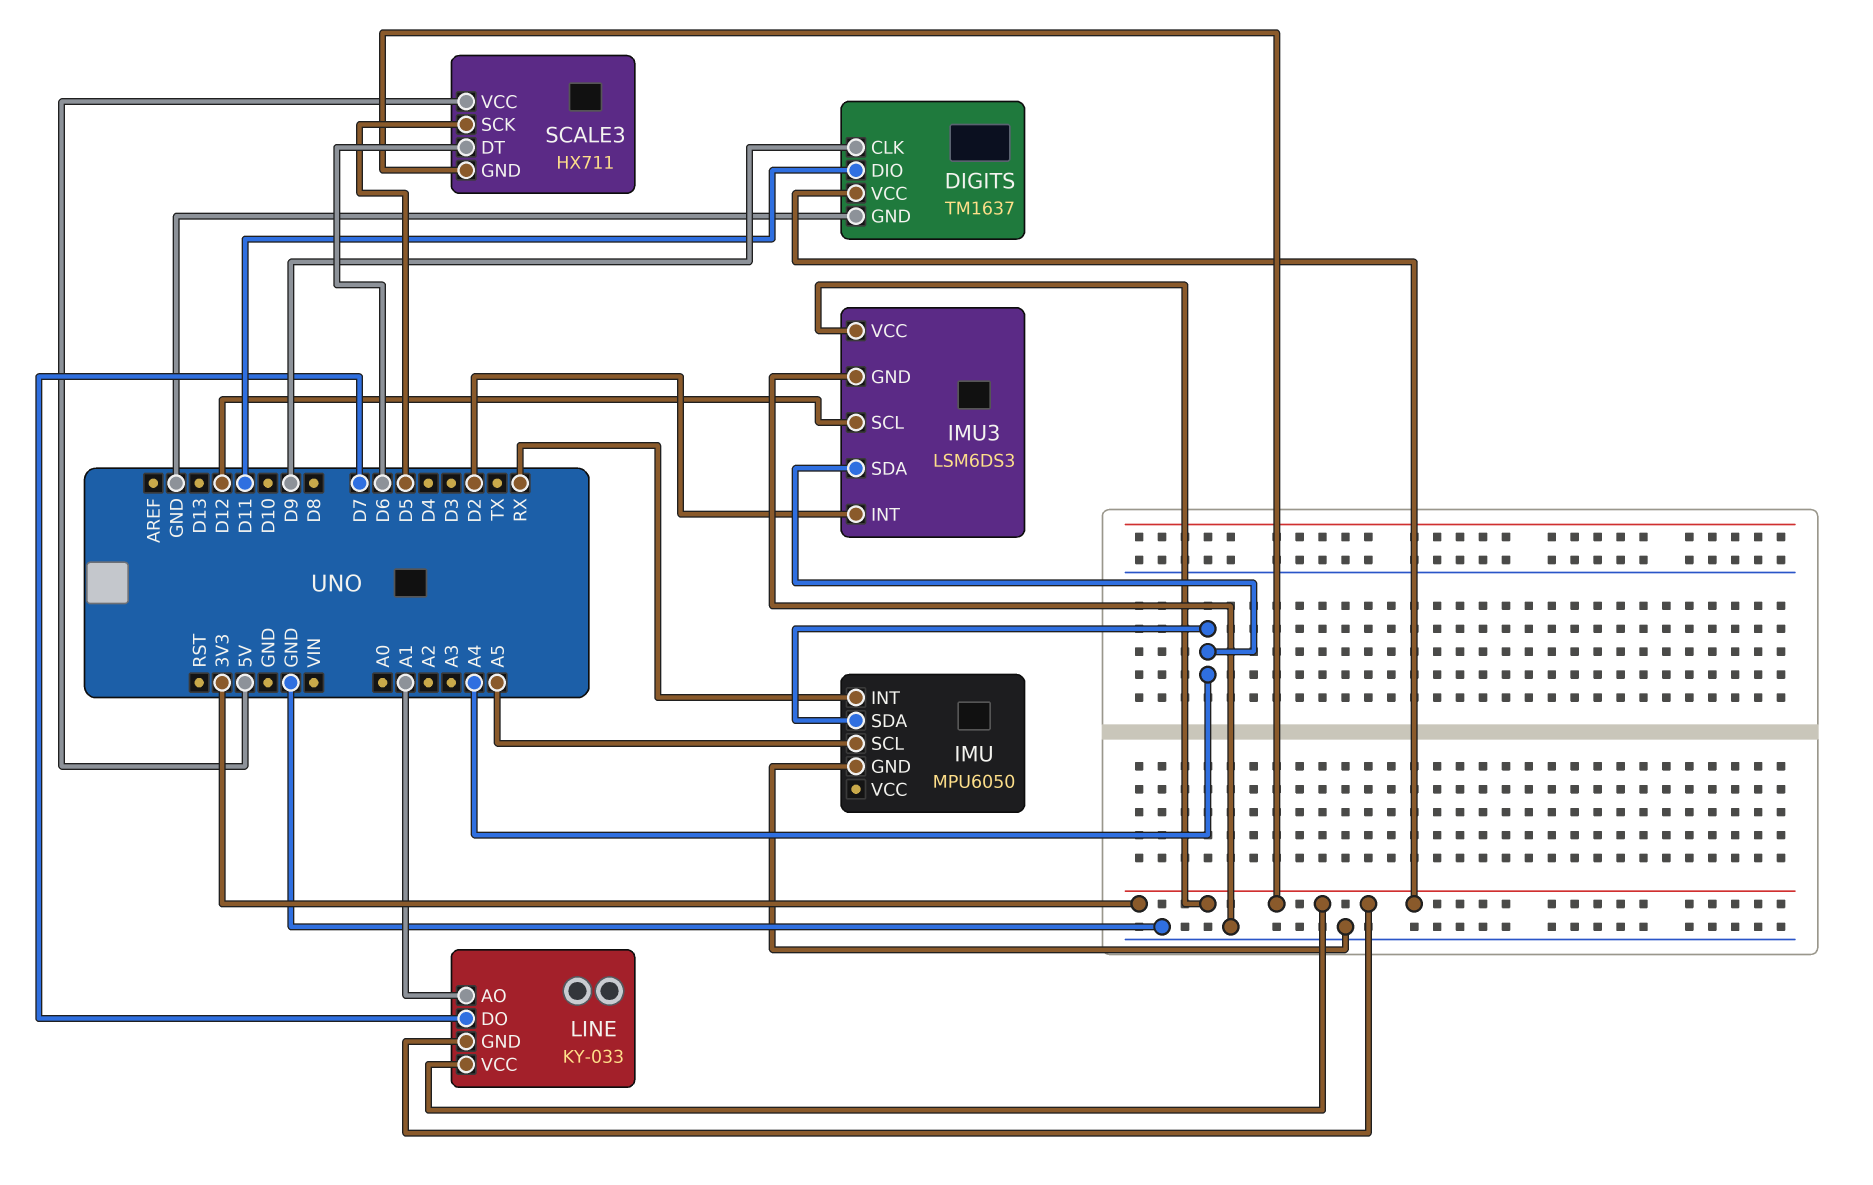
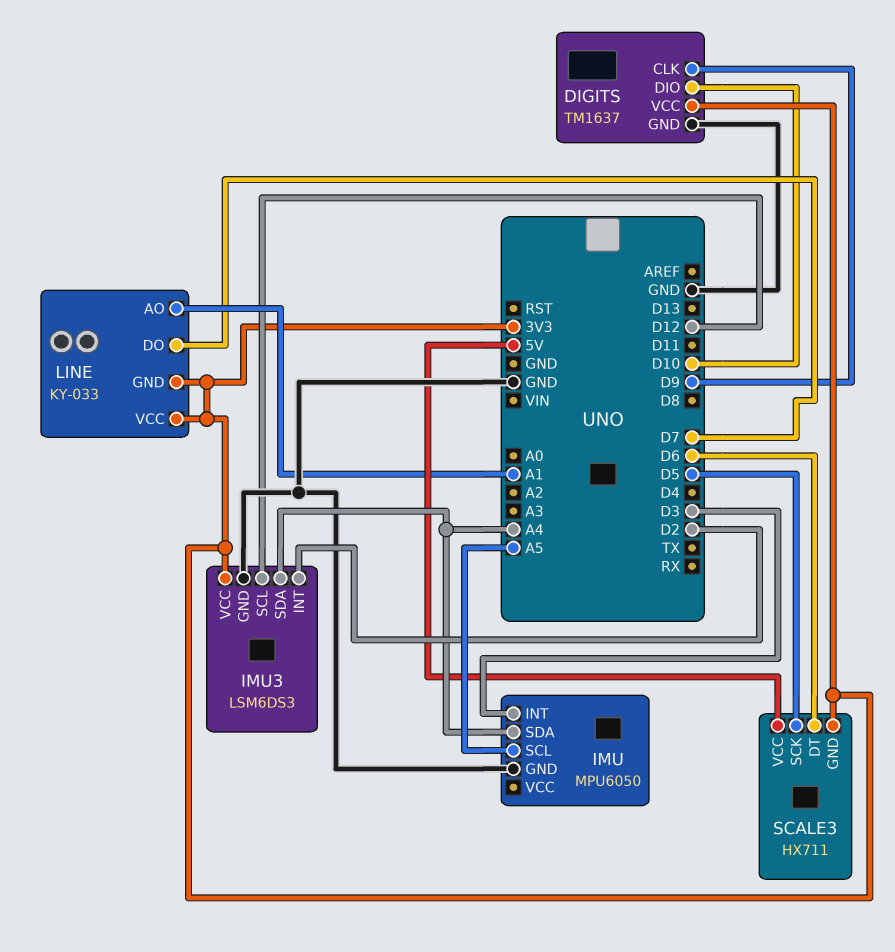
DIGITS pin DIO: D11 -> D10
IMU pin INT: RX -> D3

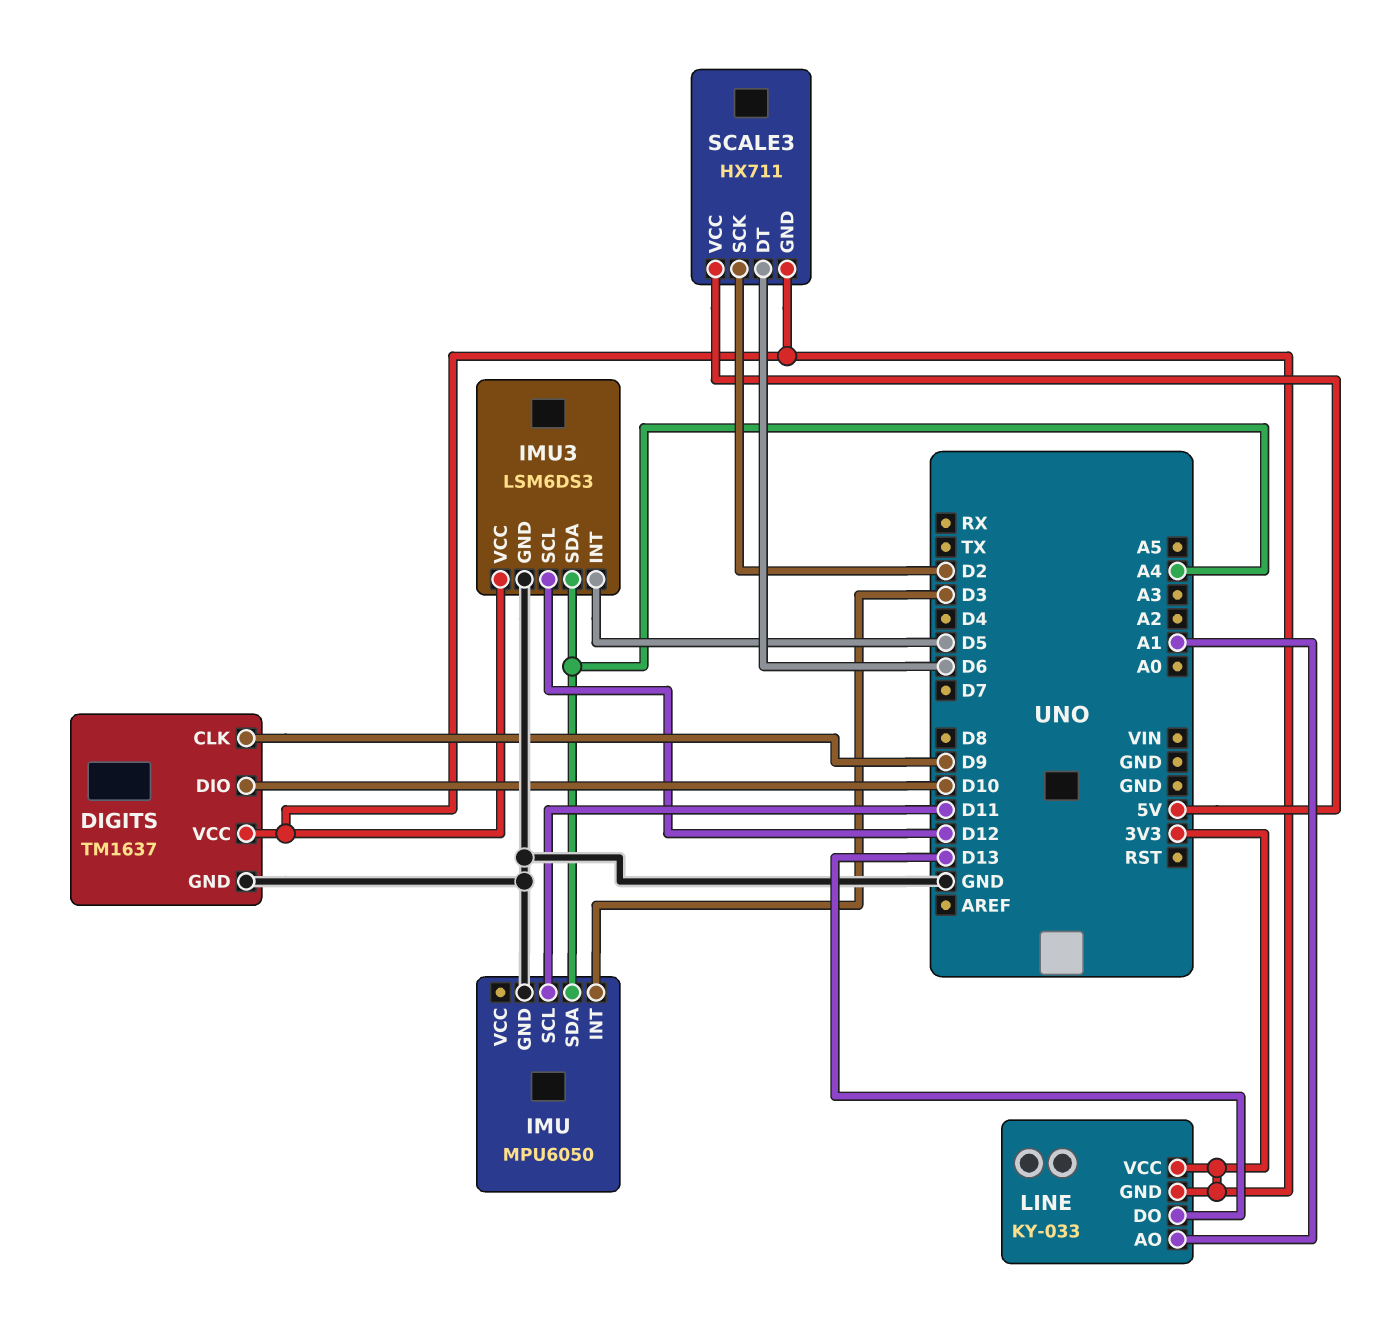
IMU pin SCL: A5 -> D11
IMU3 pin INT: D2 -> D5
LINE pin DO: D7 -> D13
SCALE3 pin SCK: D5 -> D2

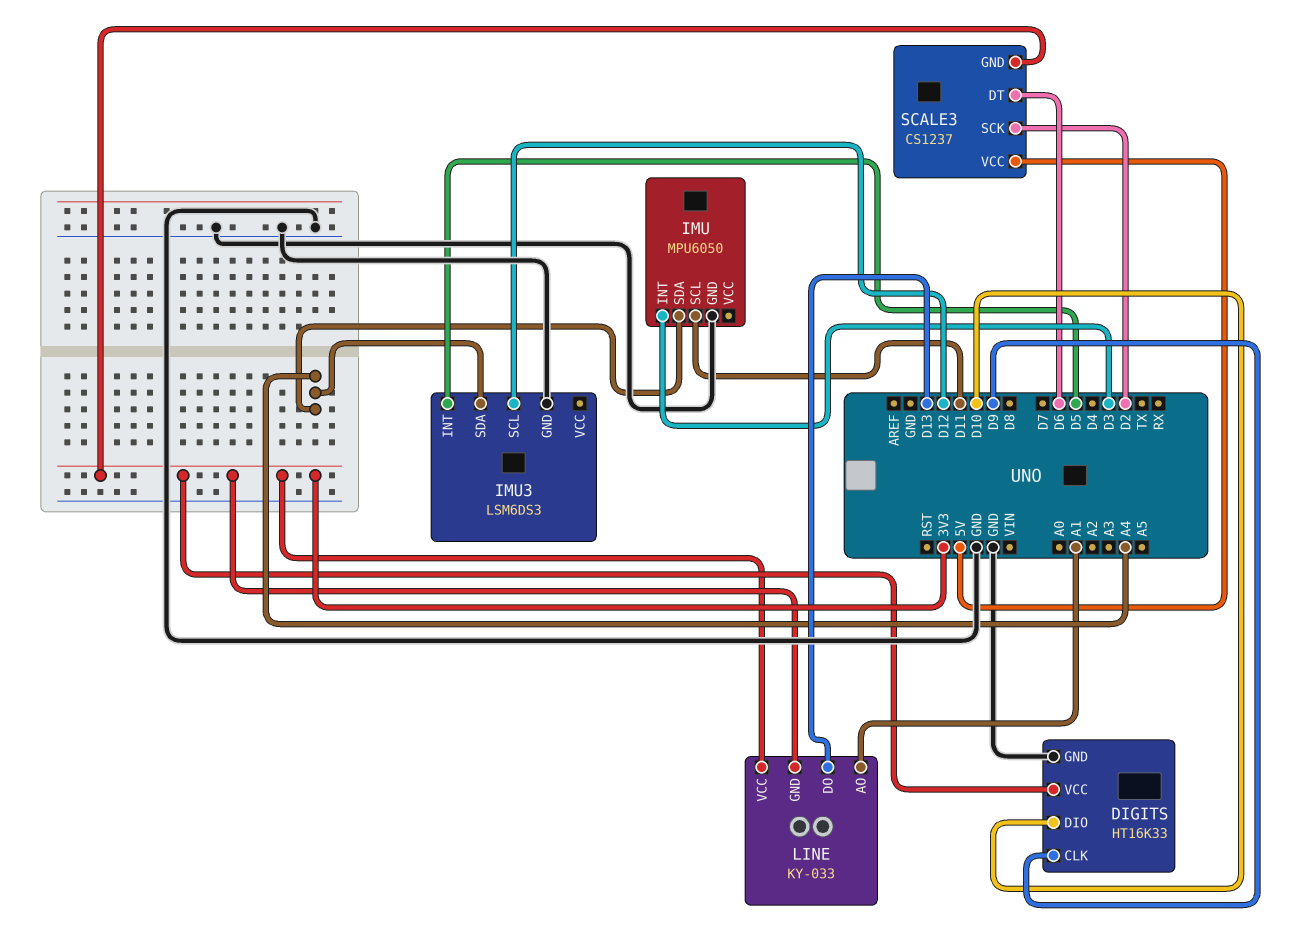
DIGITS: TM1637 -> HT16K33
IMU3 pin VCC: 3V3 -> none
SCALE3: HX711 -> CS1237

